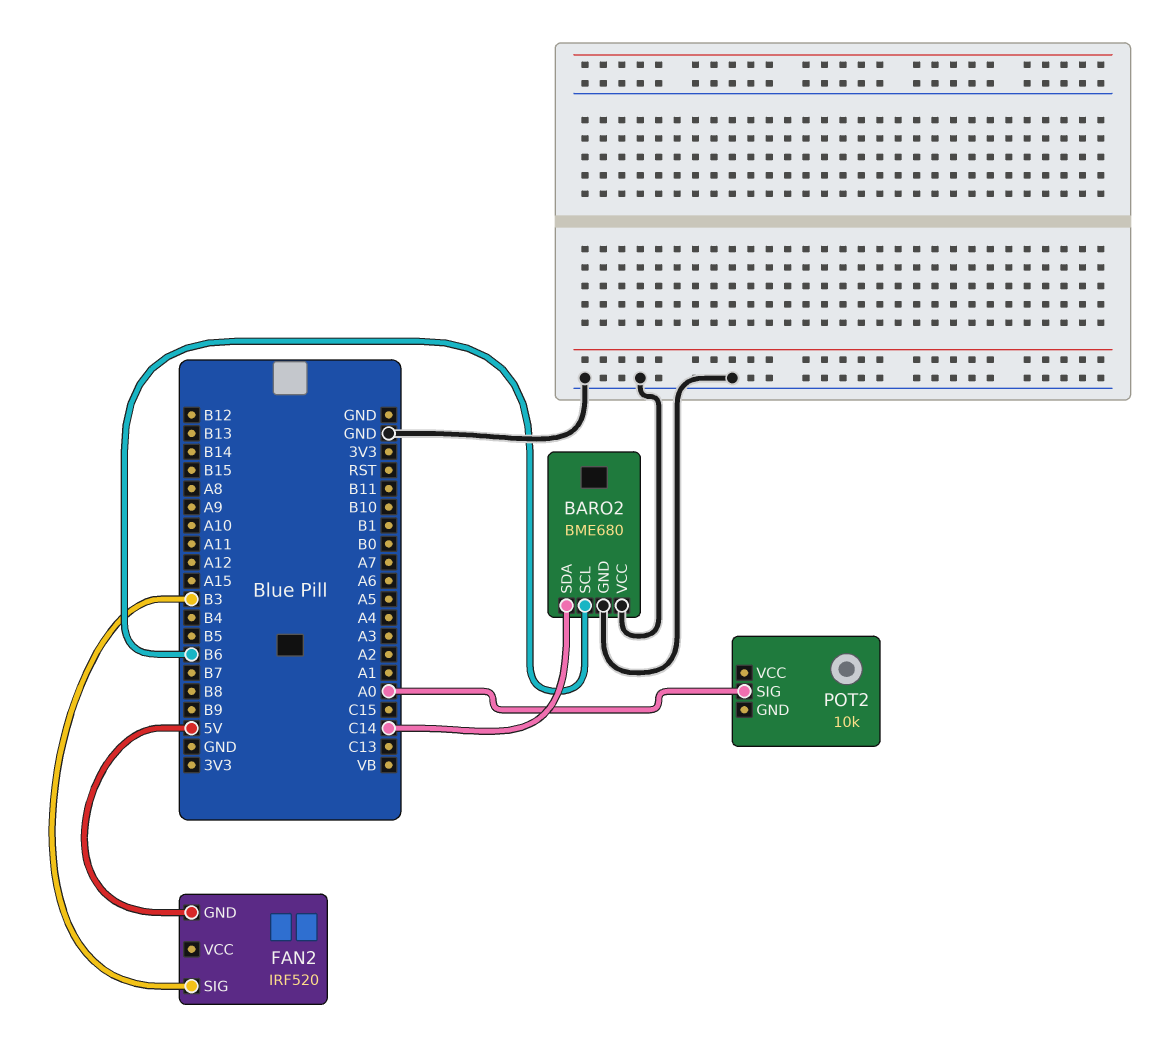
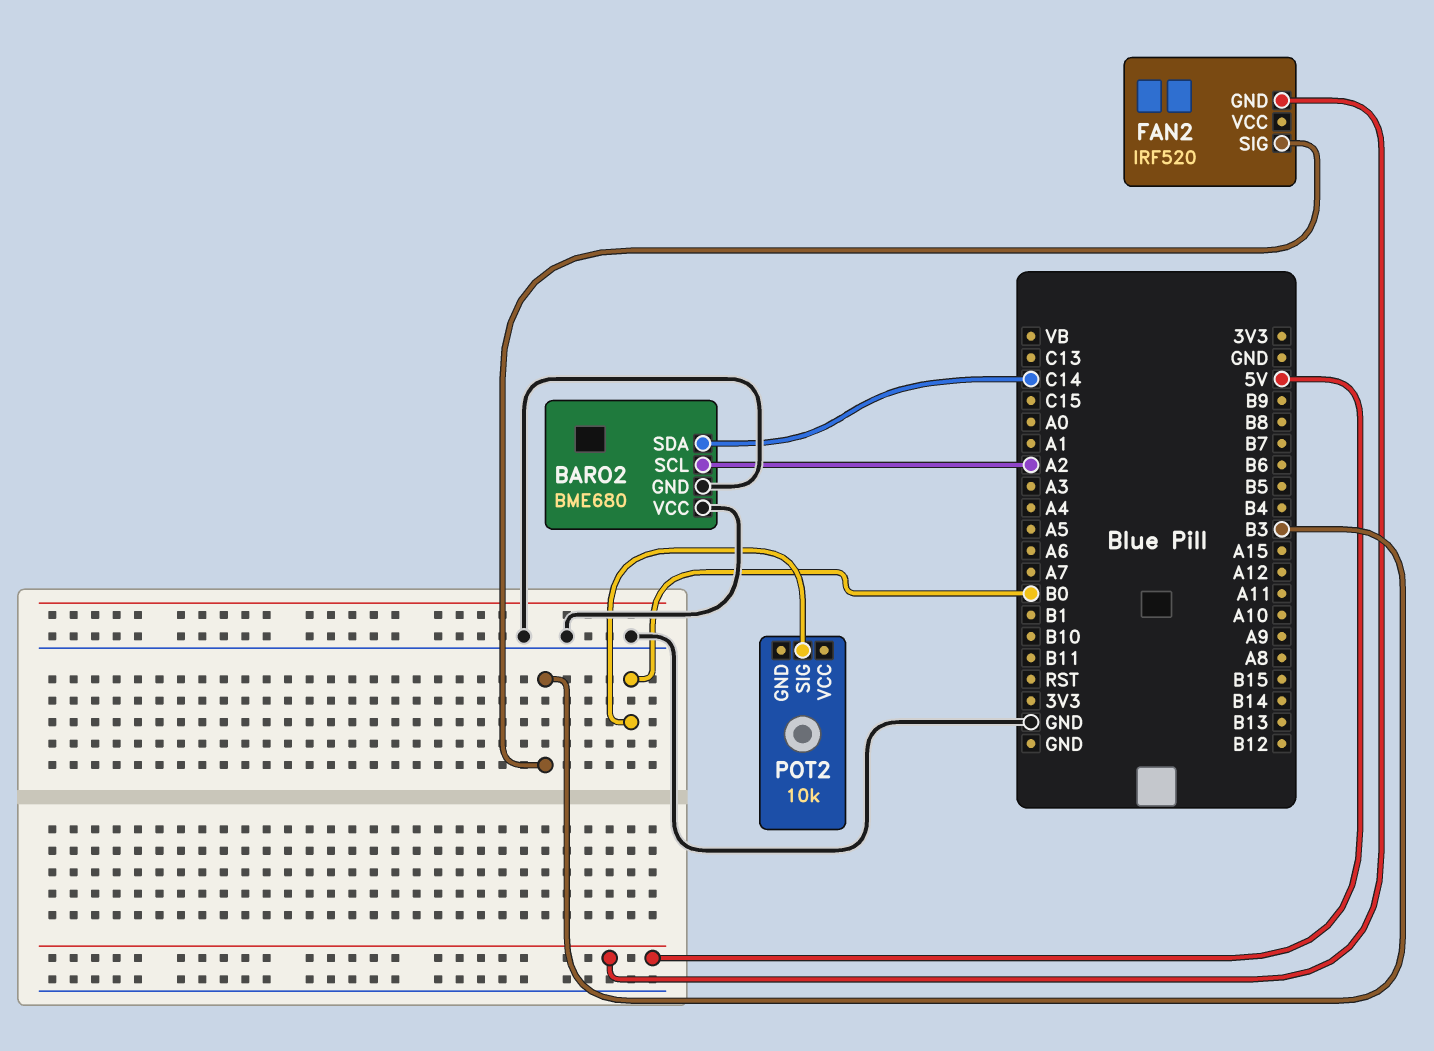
BARO2 pin SCL: B6 -> A2
POT2 pin SIG: A0 -> B0

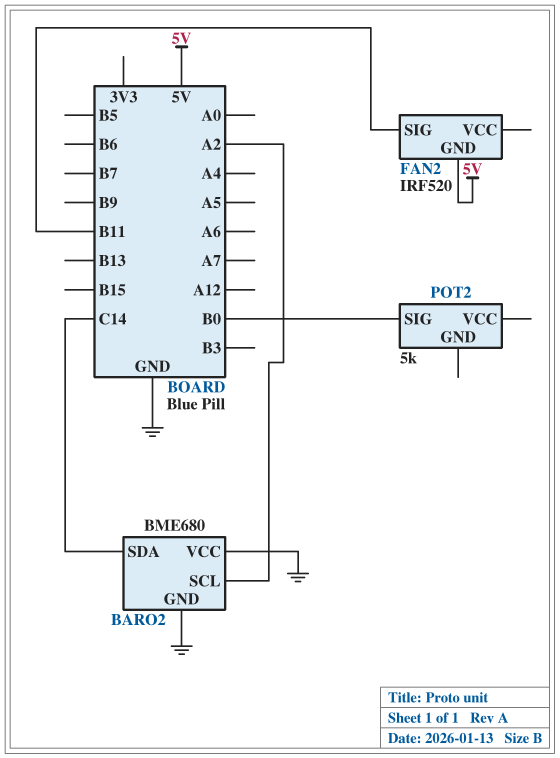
FAN2 pin SIG: B3 -> B11
POT2: 10k -> 5k

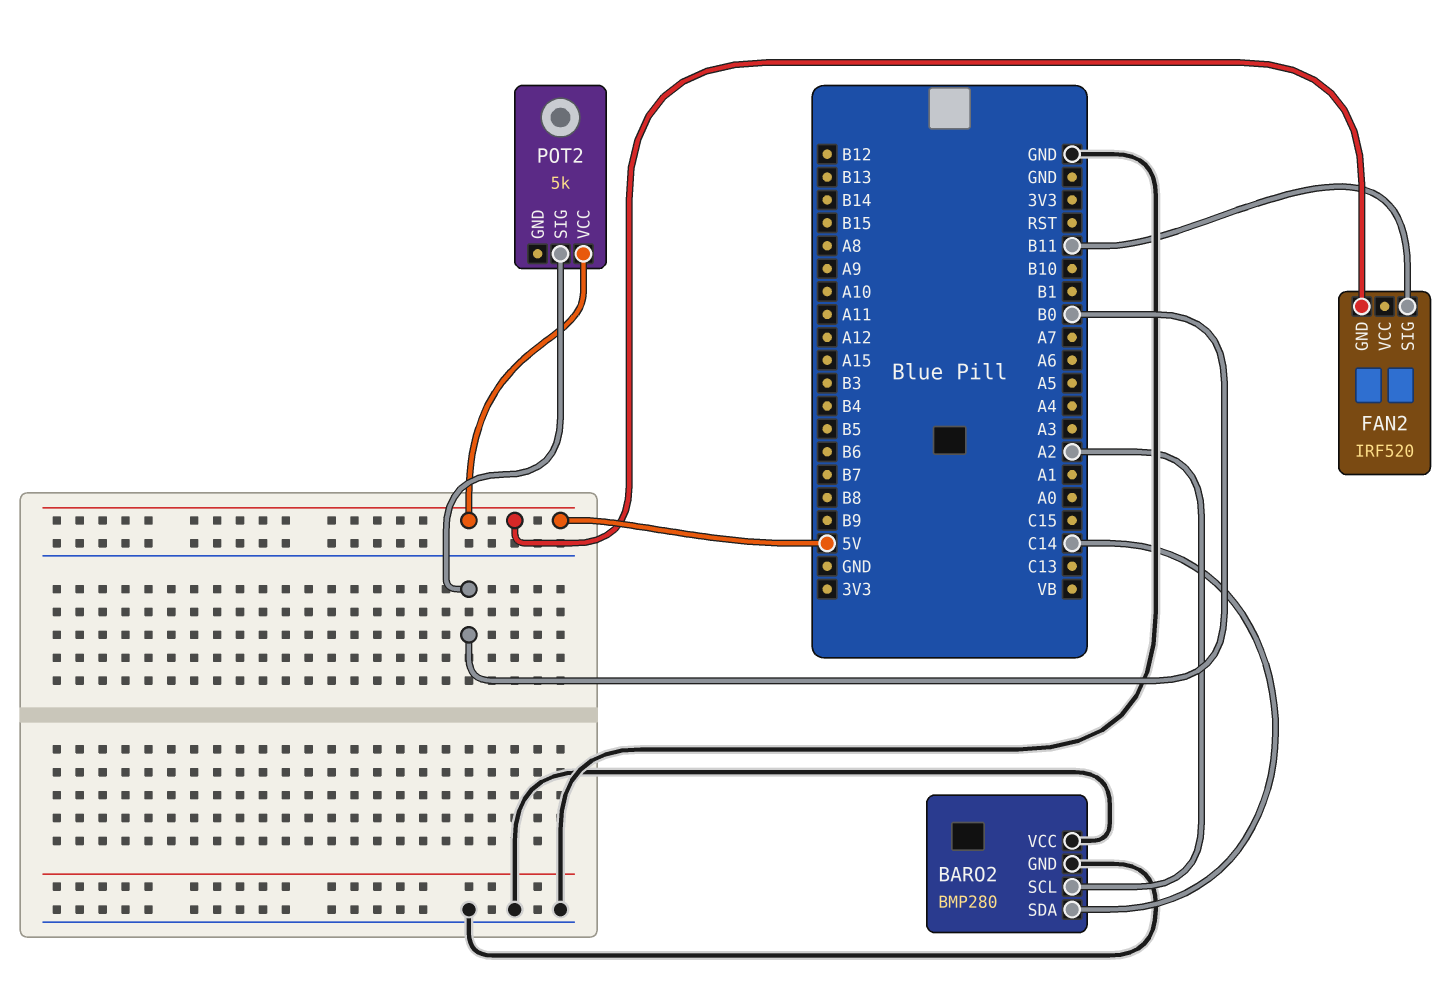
BARO2: BME680 -> BMP280
POT2 pin VCC: none -> 5V

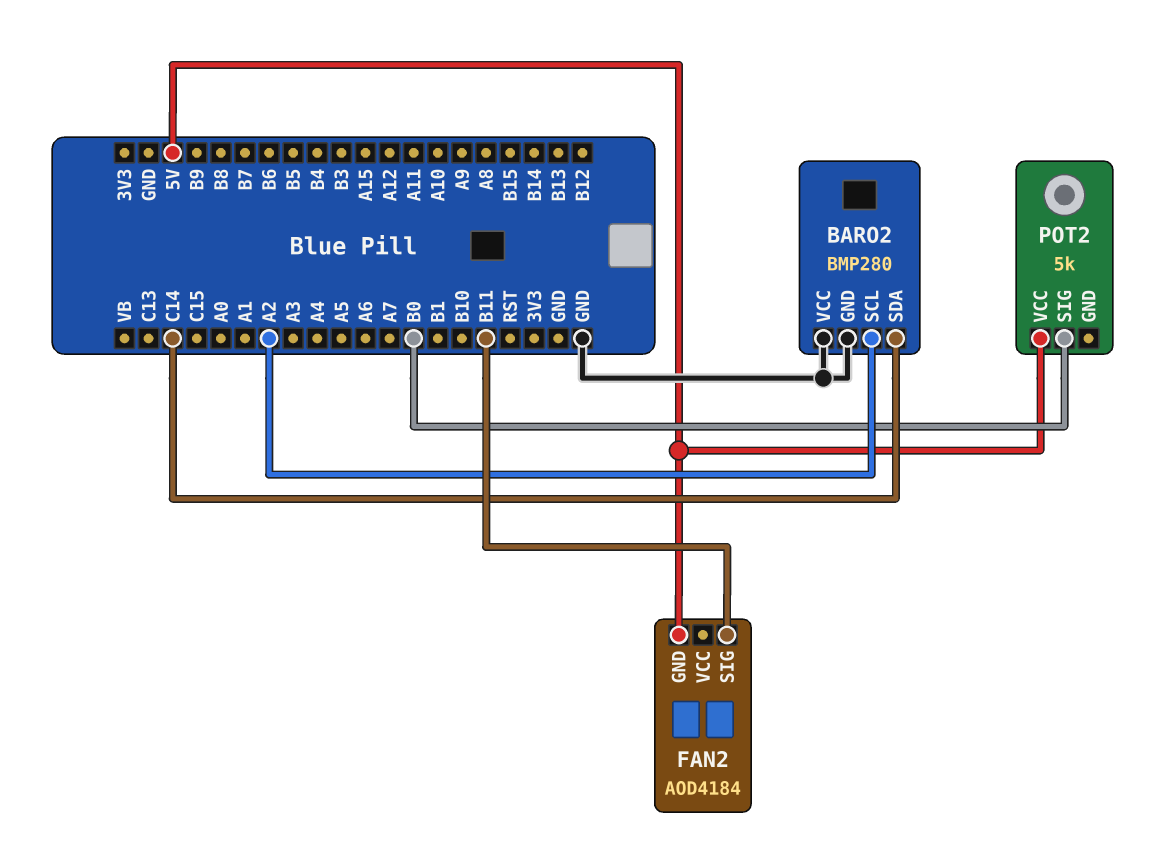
FAN2: IRF520 -> AOD4184

